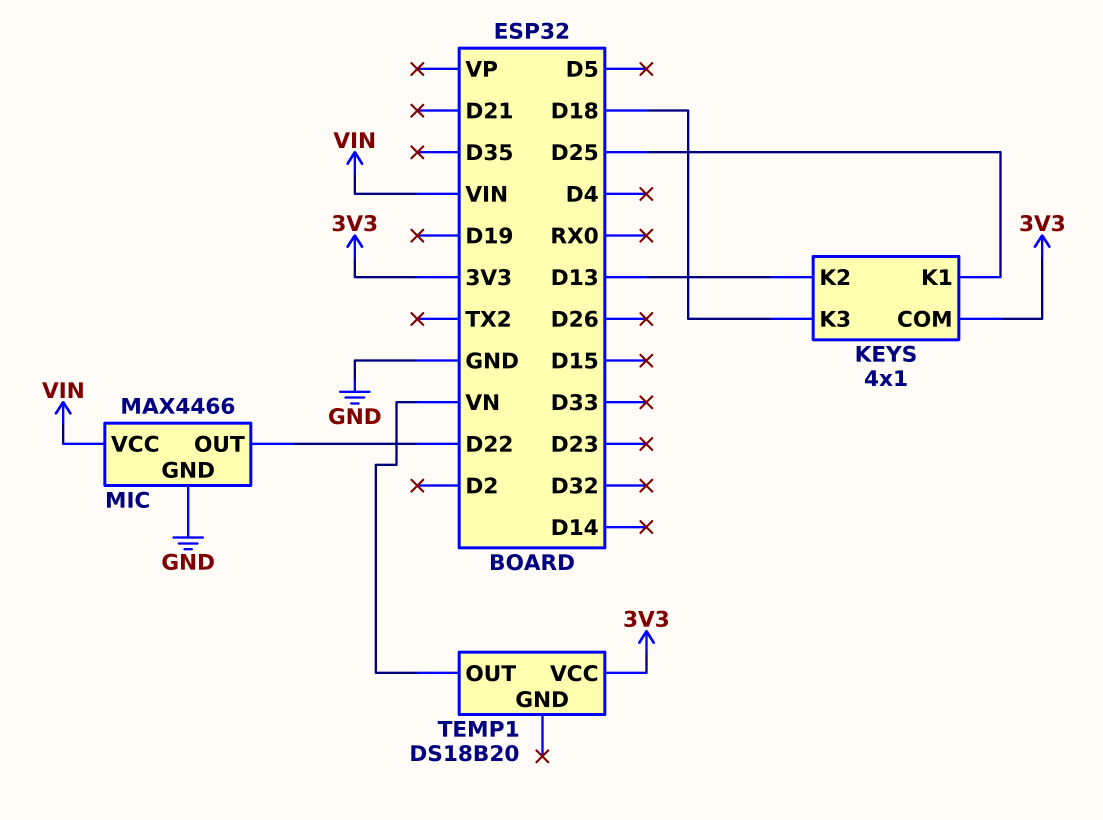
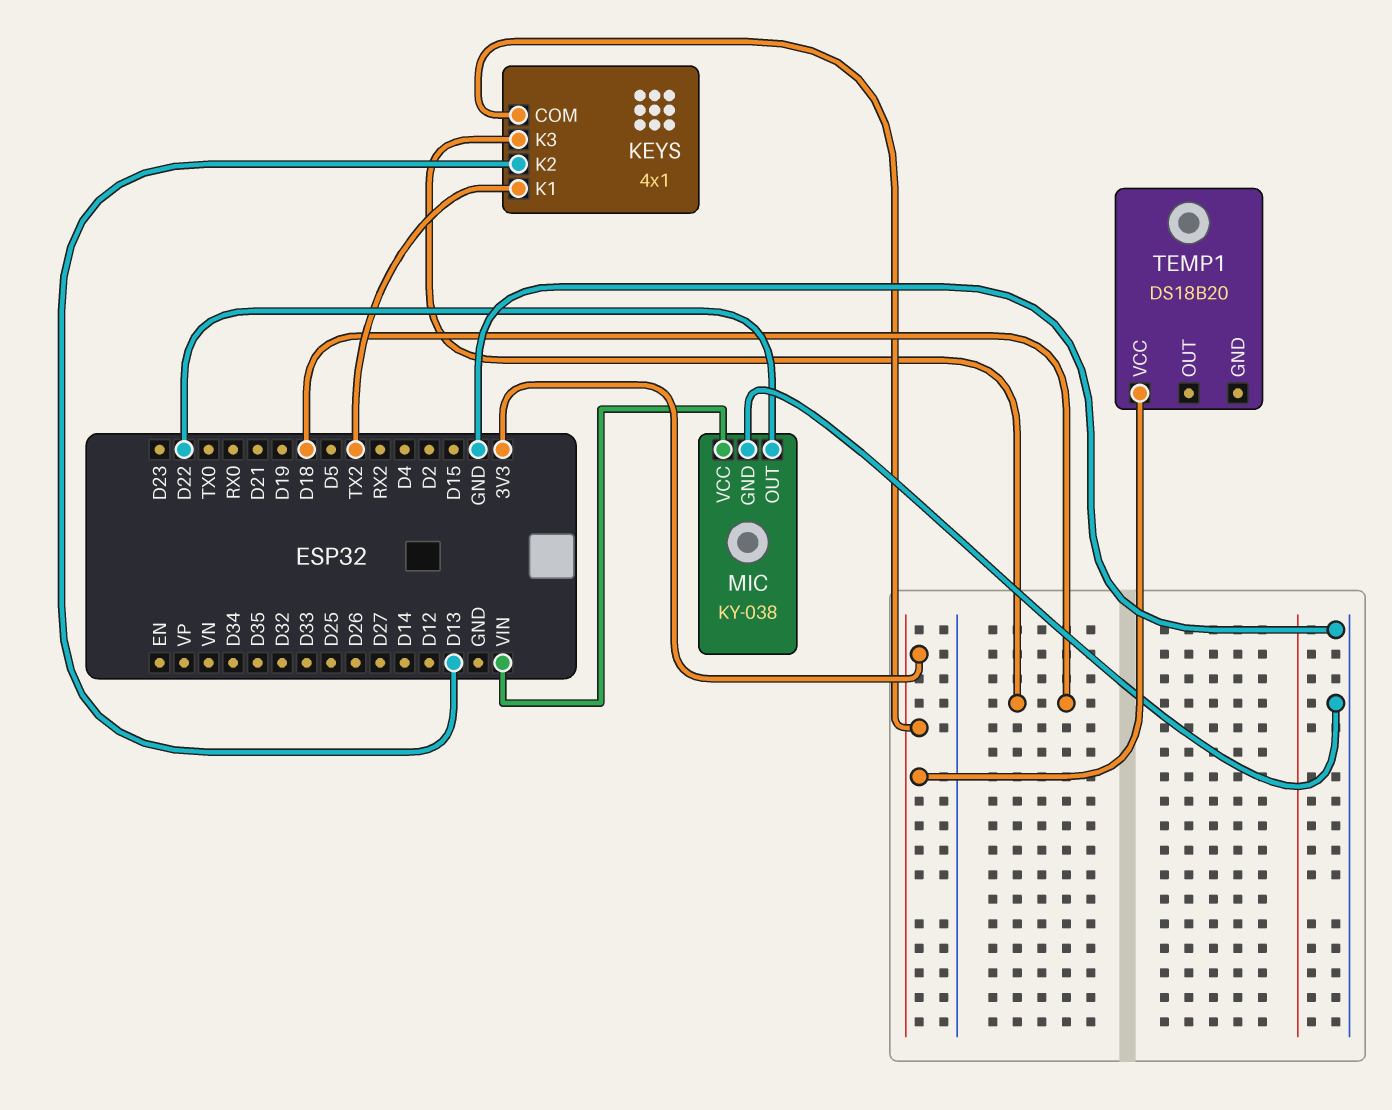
KEYS pin K1: D25 -> TX2
MIC: MAX4466 -> KY-038
TEMP1 pin OUT: VN -> none

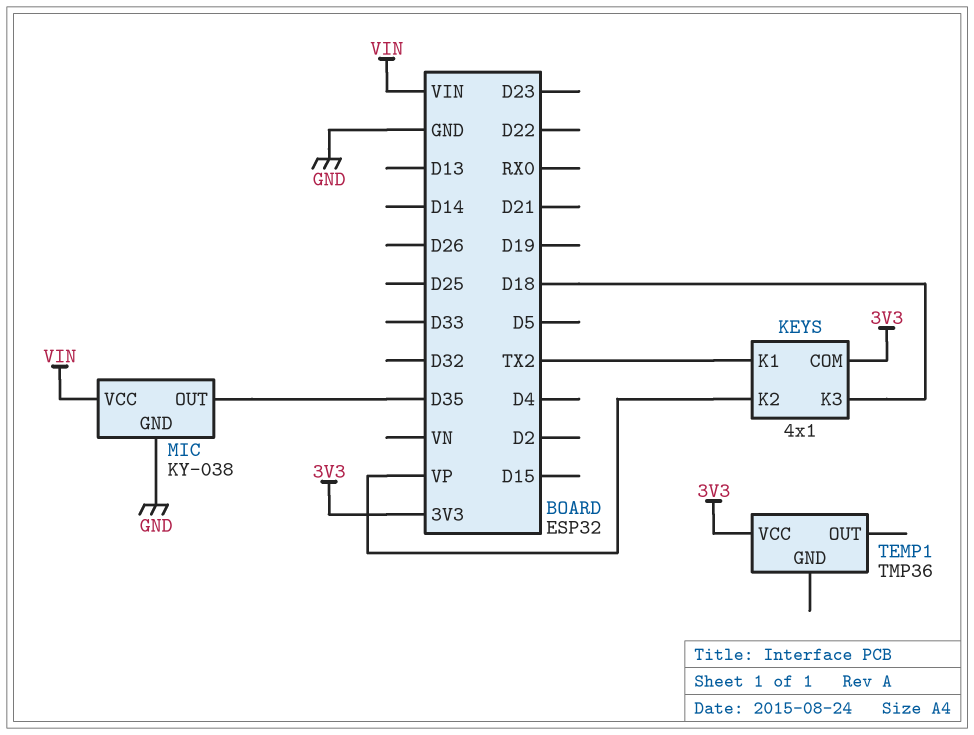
KEYS pin K2: D13 -> VP
MIC pin OUT: D22 -> D35
TEMP1: DS18B20 -> TMP36

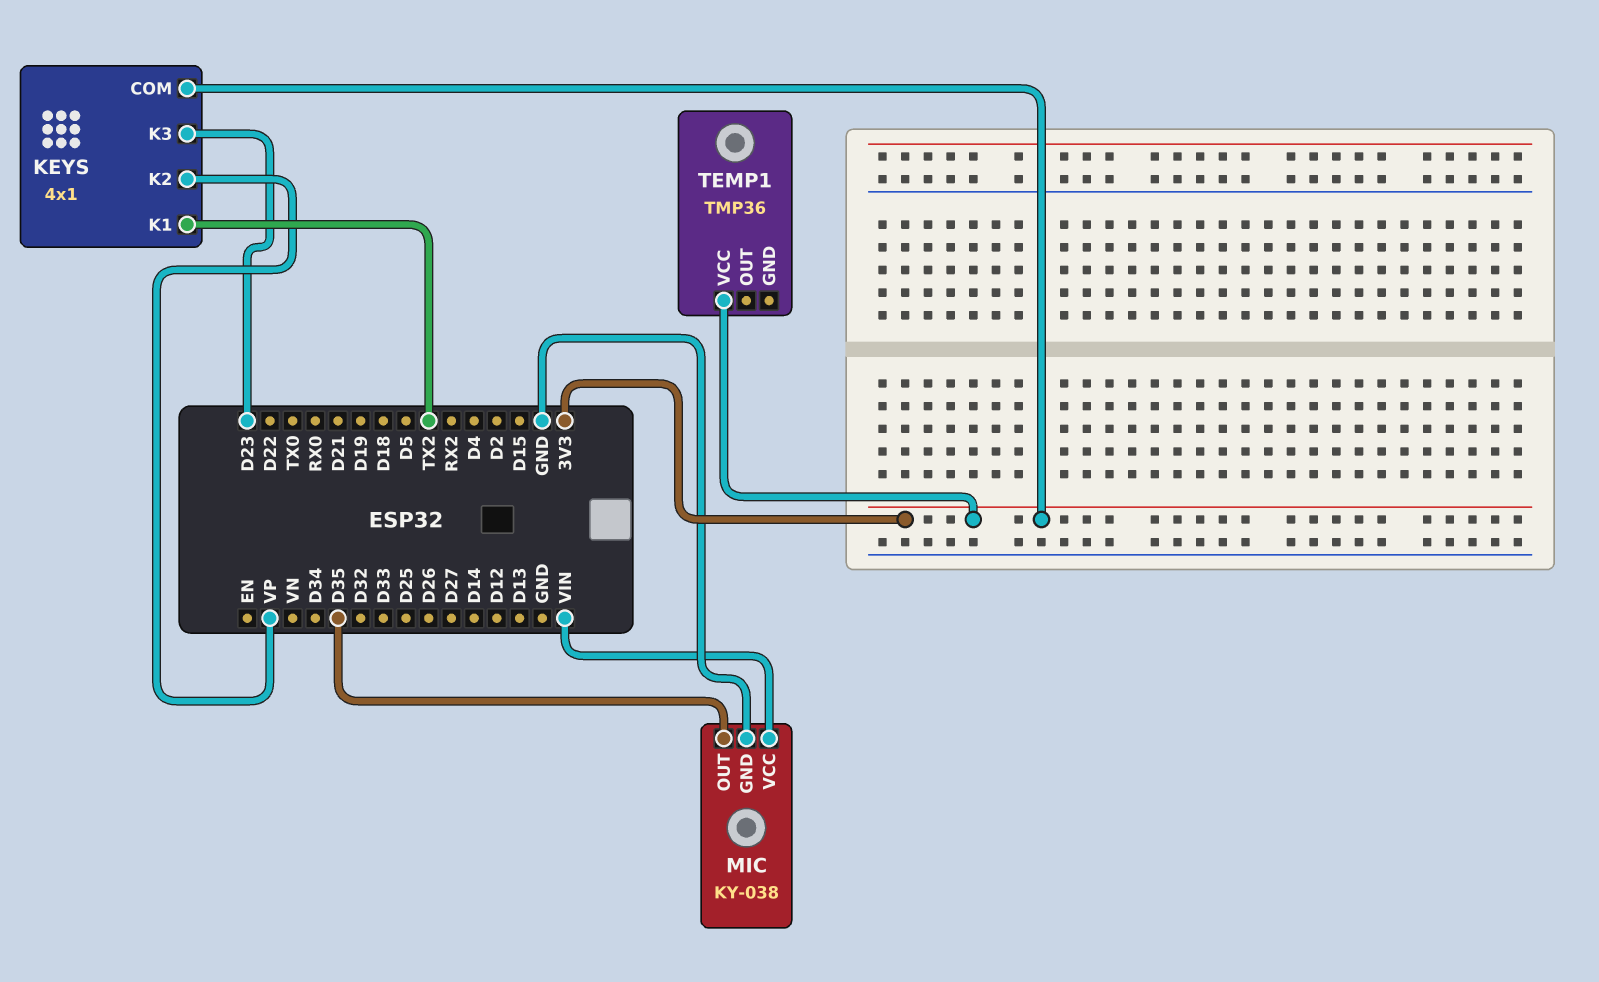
KEYS pin K3: D18 -> D23

